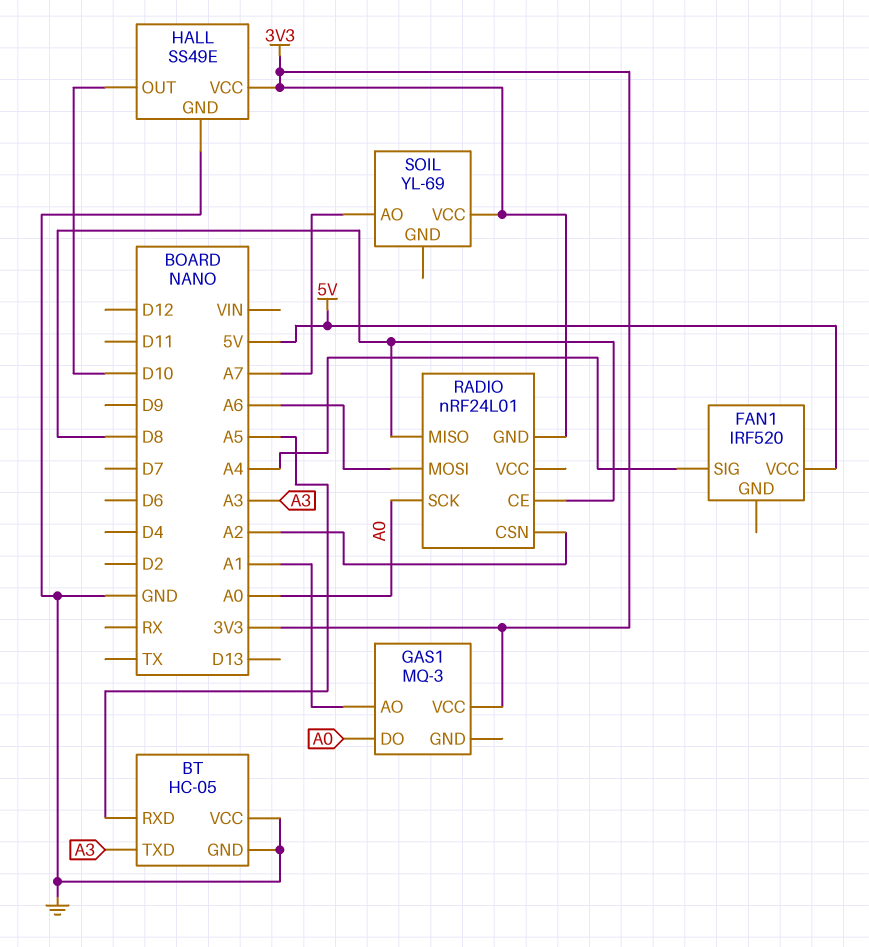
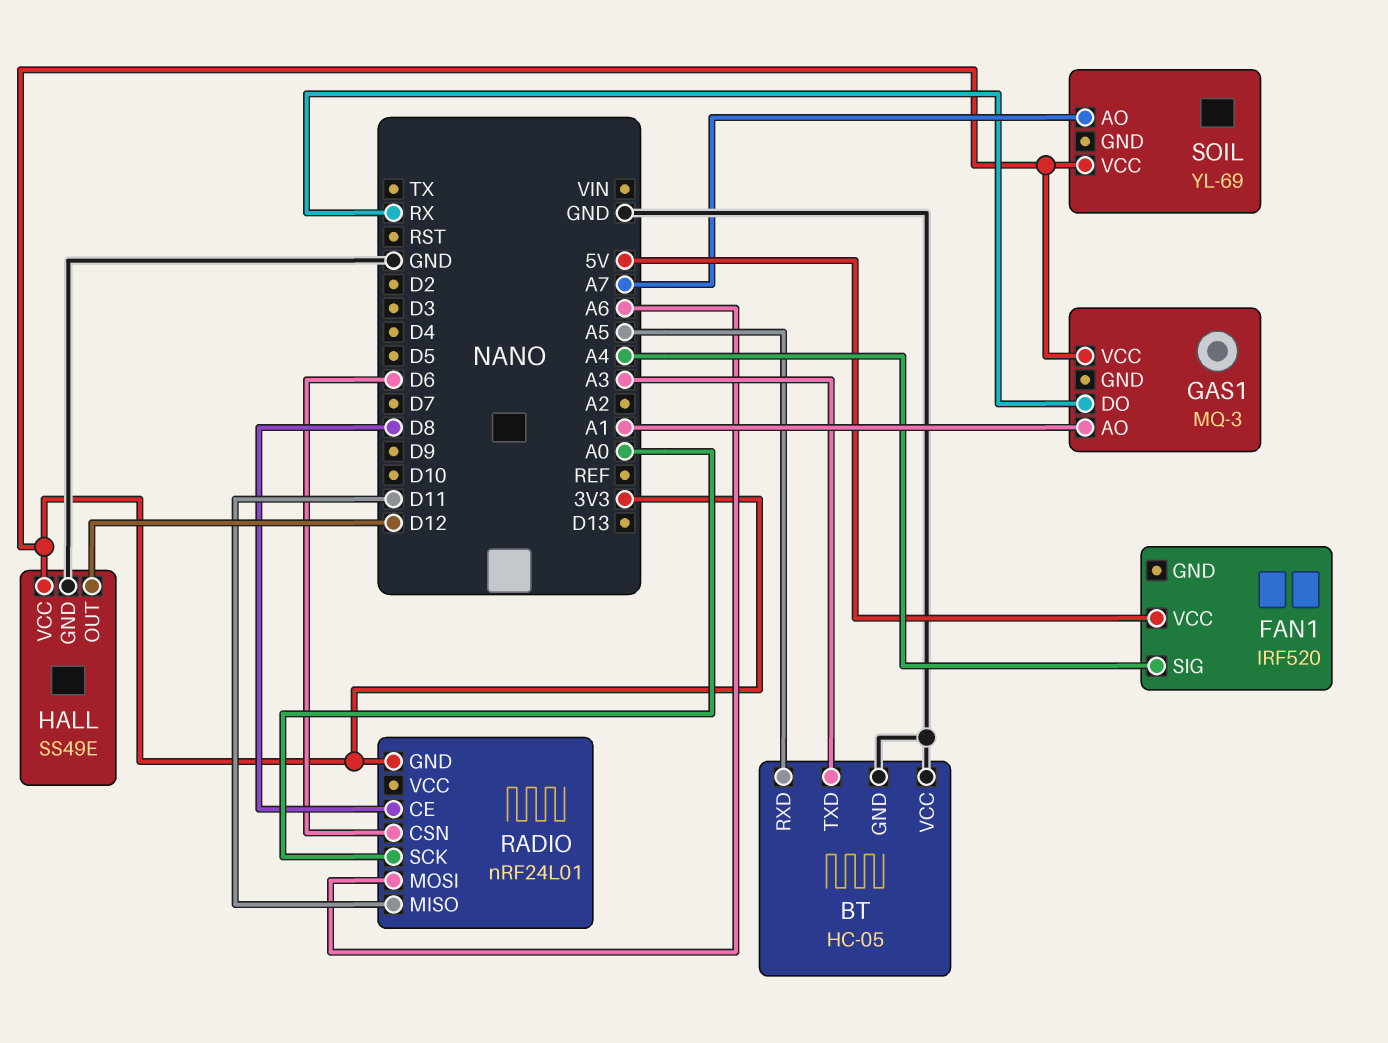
GAS1 pin DO: A0 -> RX
HALL pin OUT: D10 -> D12
RADIO pin CSN: A2 -> D6
RADIO pin MISO: D8 -> D11

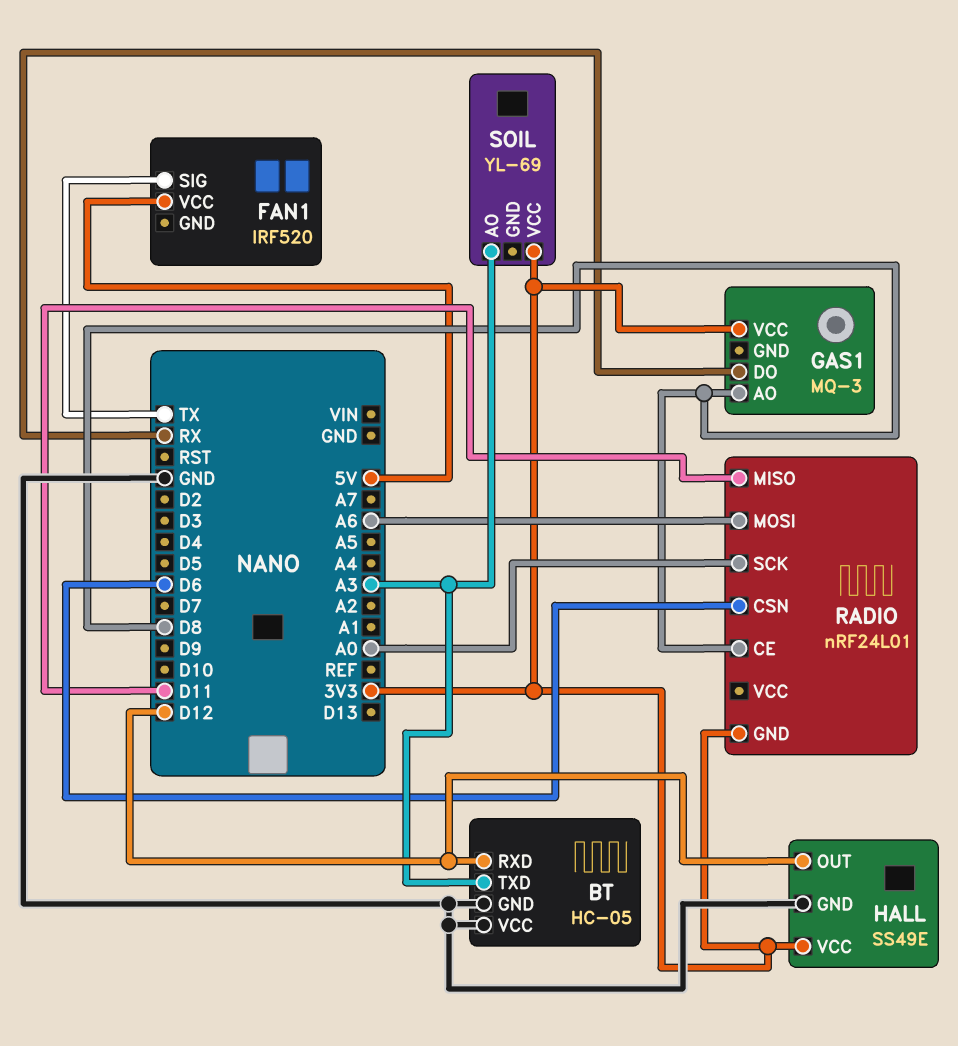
BT pin RXD: A5 -> D12
FAN1 pin SIG: A4 -> TX
GAS1 pin AO: A1 -> D8
SOIL pin AO: A7 -> A3

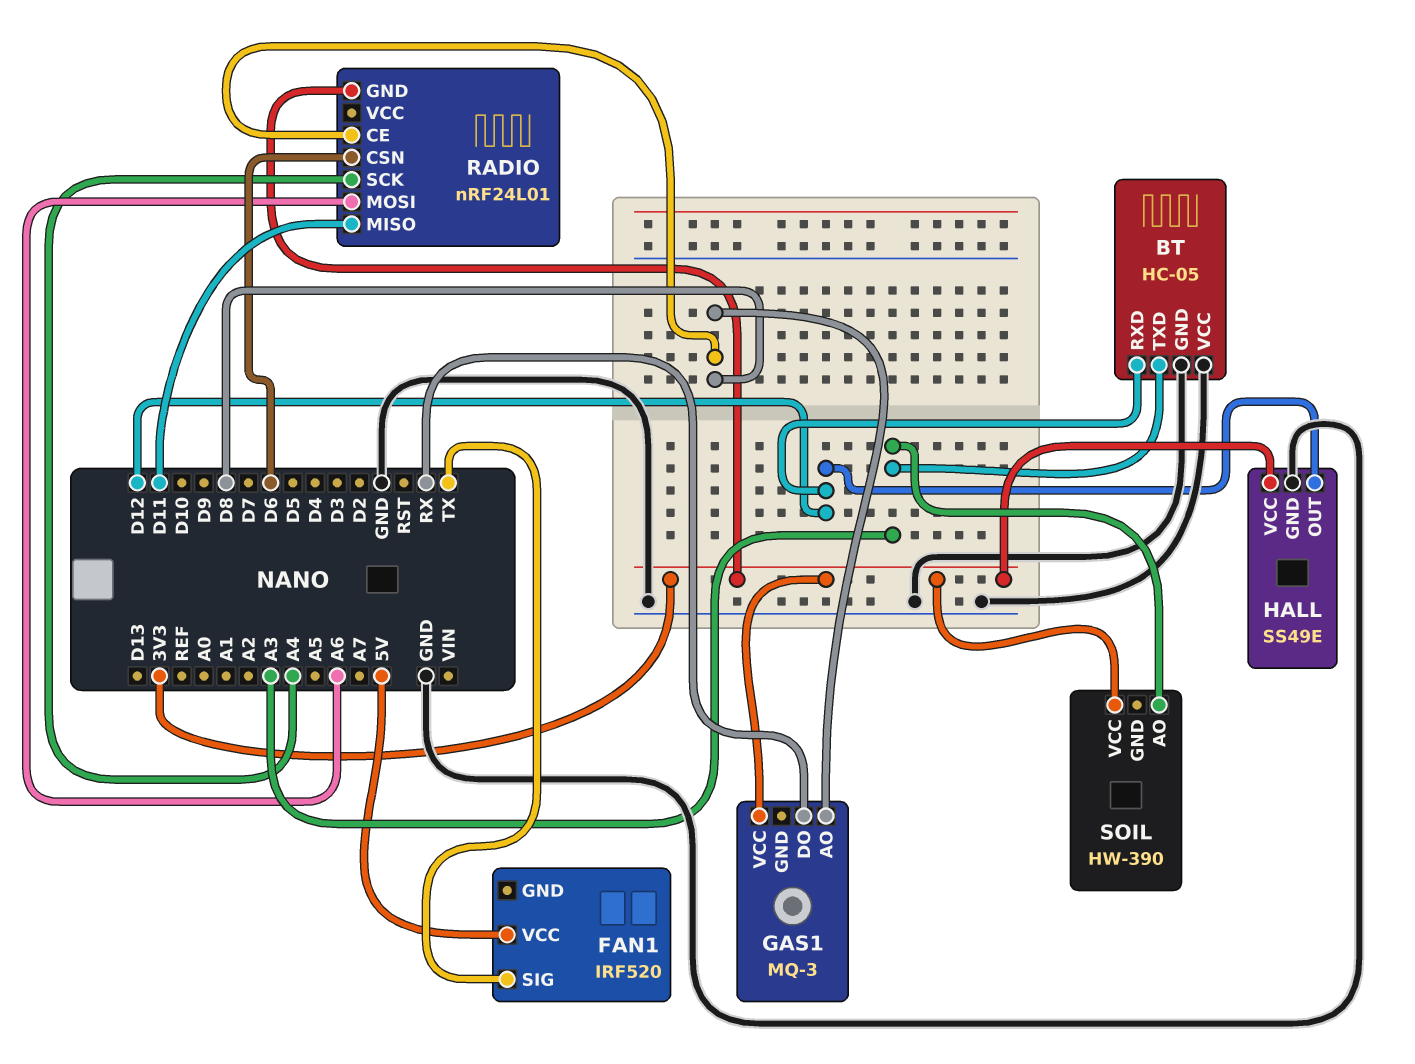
RADIO pin SCK: A0 -> A4
SOIL: YL-69 -> HW-390

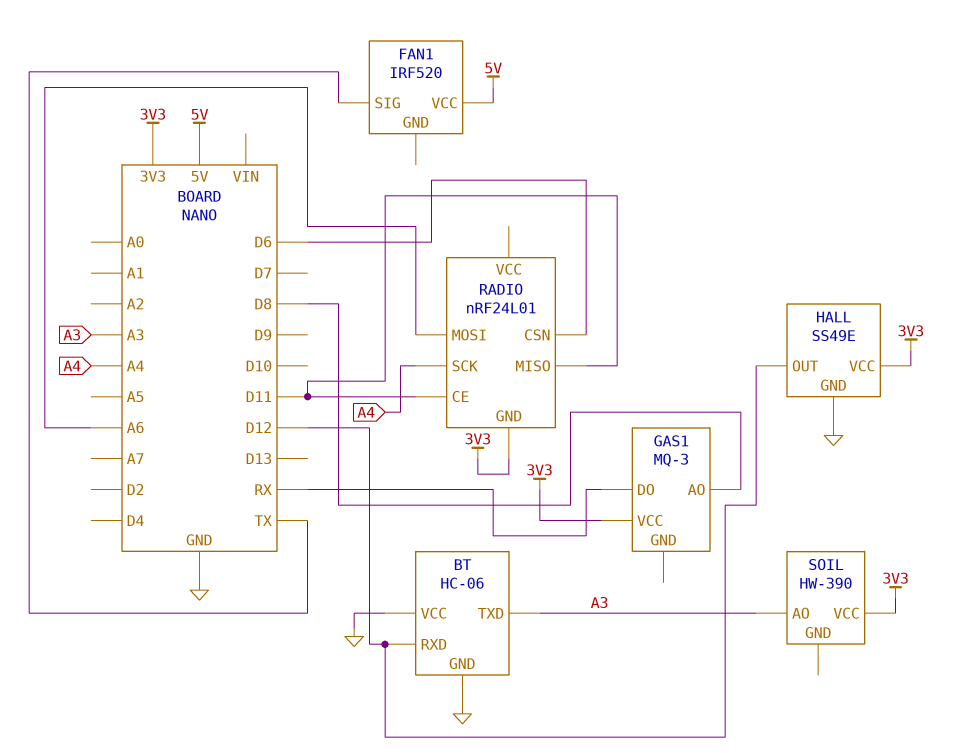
BT: HC-05 -> HC-06
RADIO pin CE: D8 -> D11

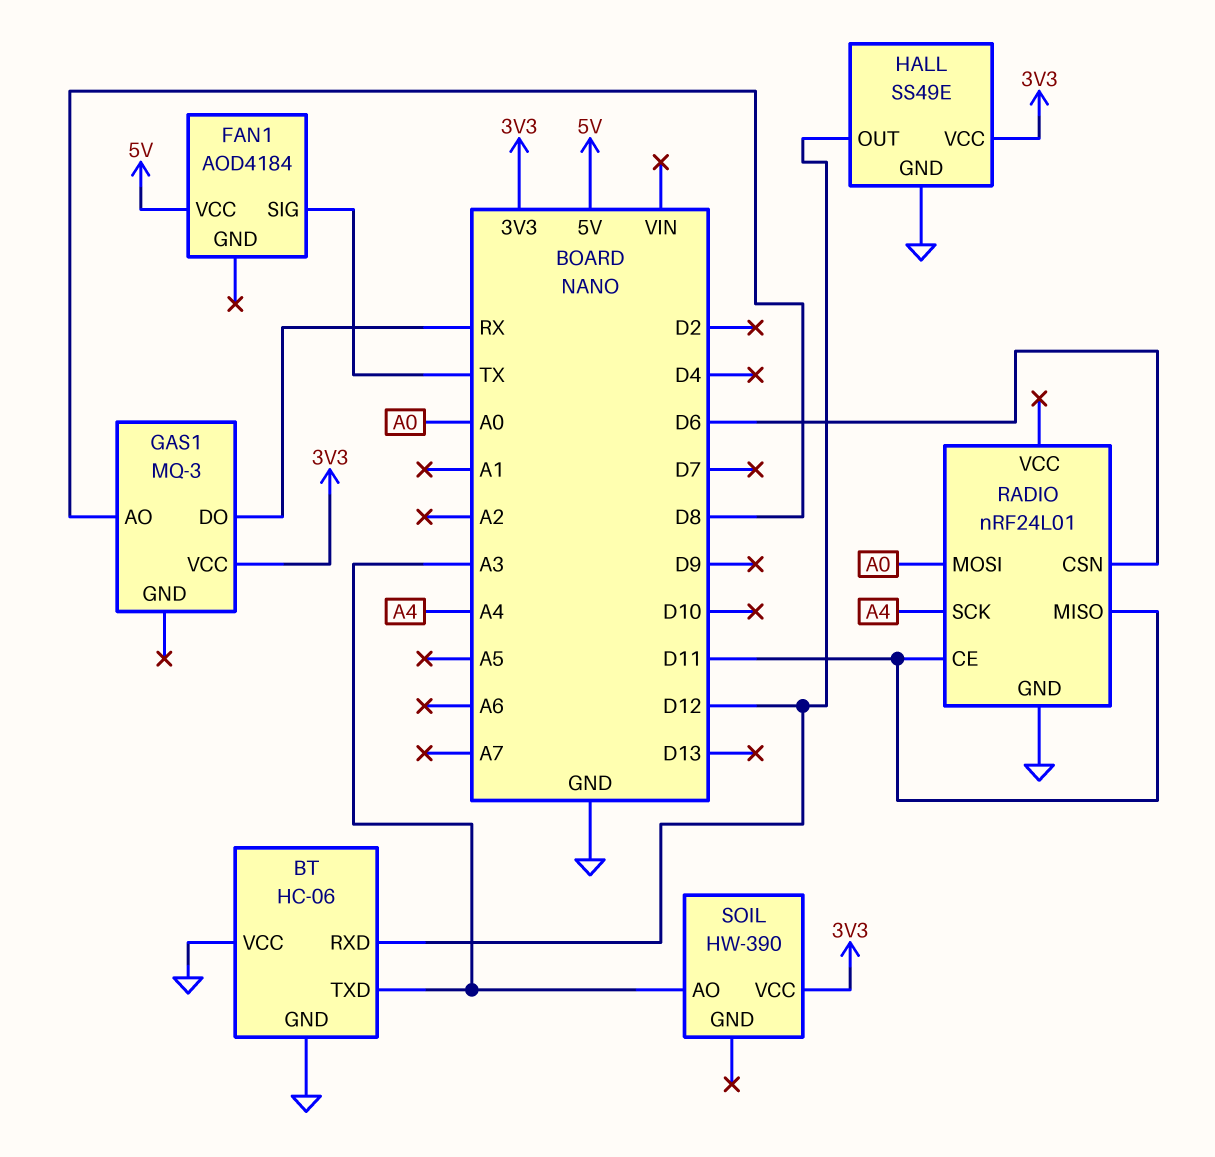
FAN1: IRF520 -> AOD4184
RADIO pin GND: 3V3 -> GND
RADIO pin MOSI: A6 -> A0

